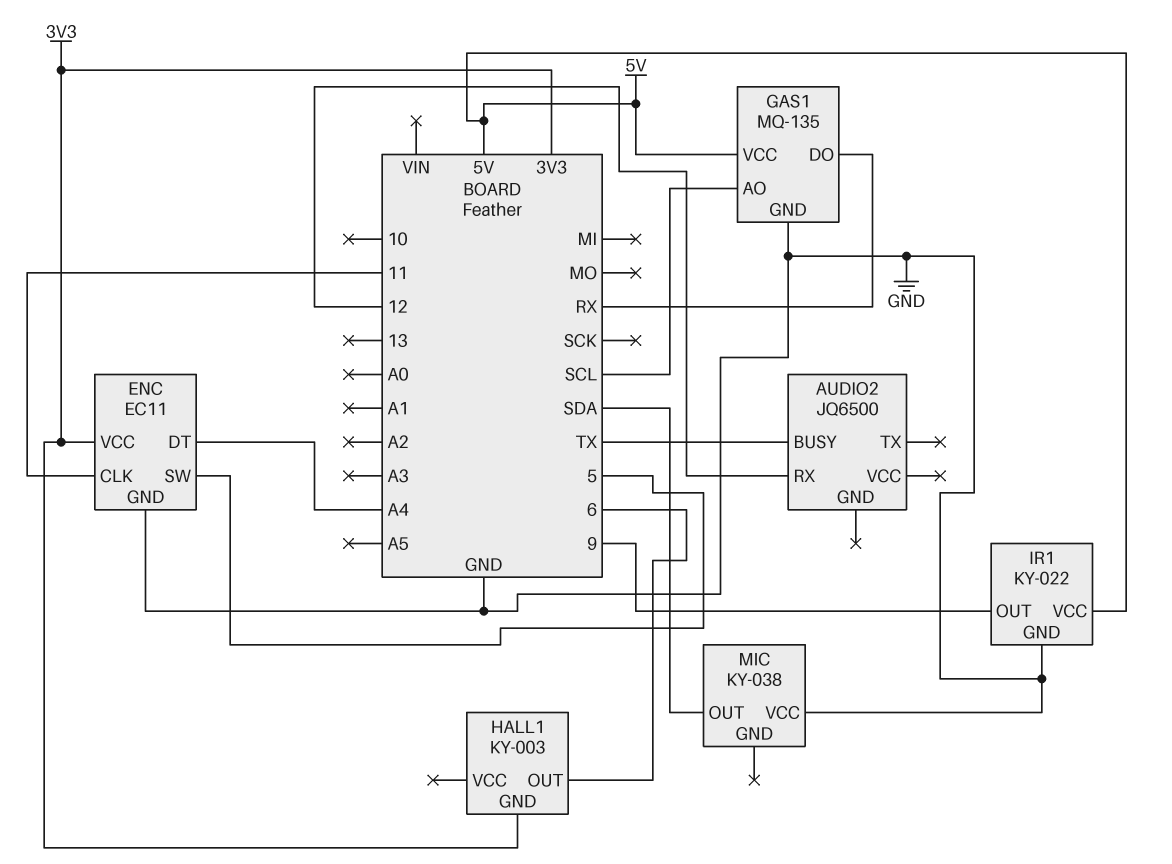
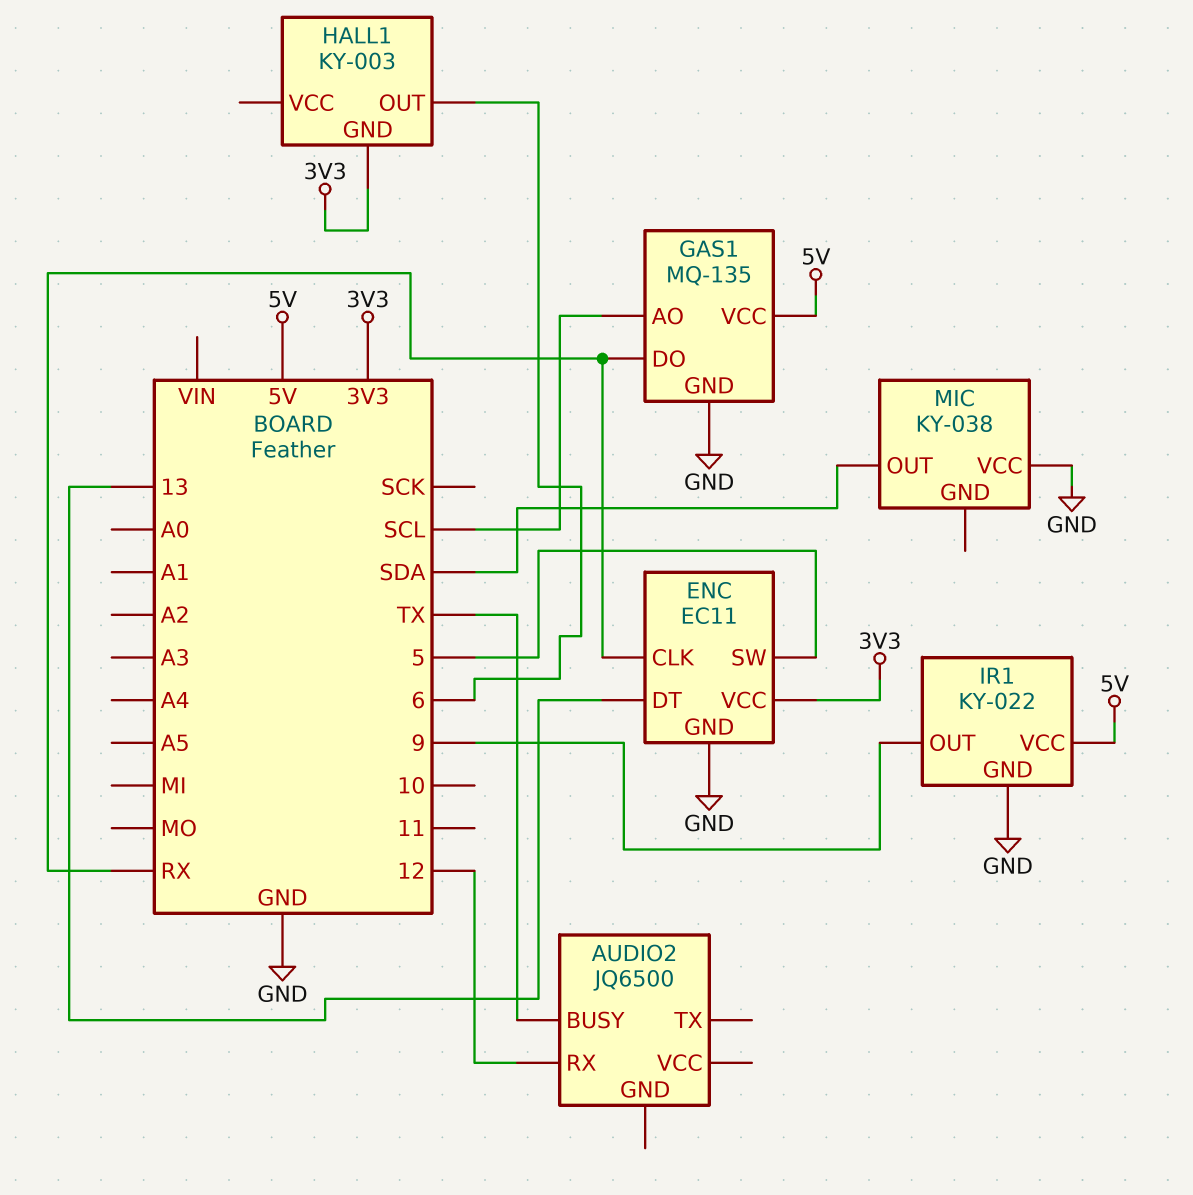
ENC pin CLK: 11 -> RX
ENC pin DT: A4 -> 13

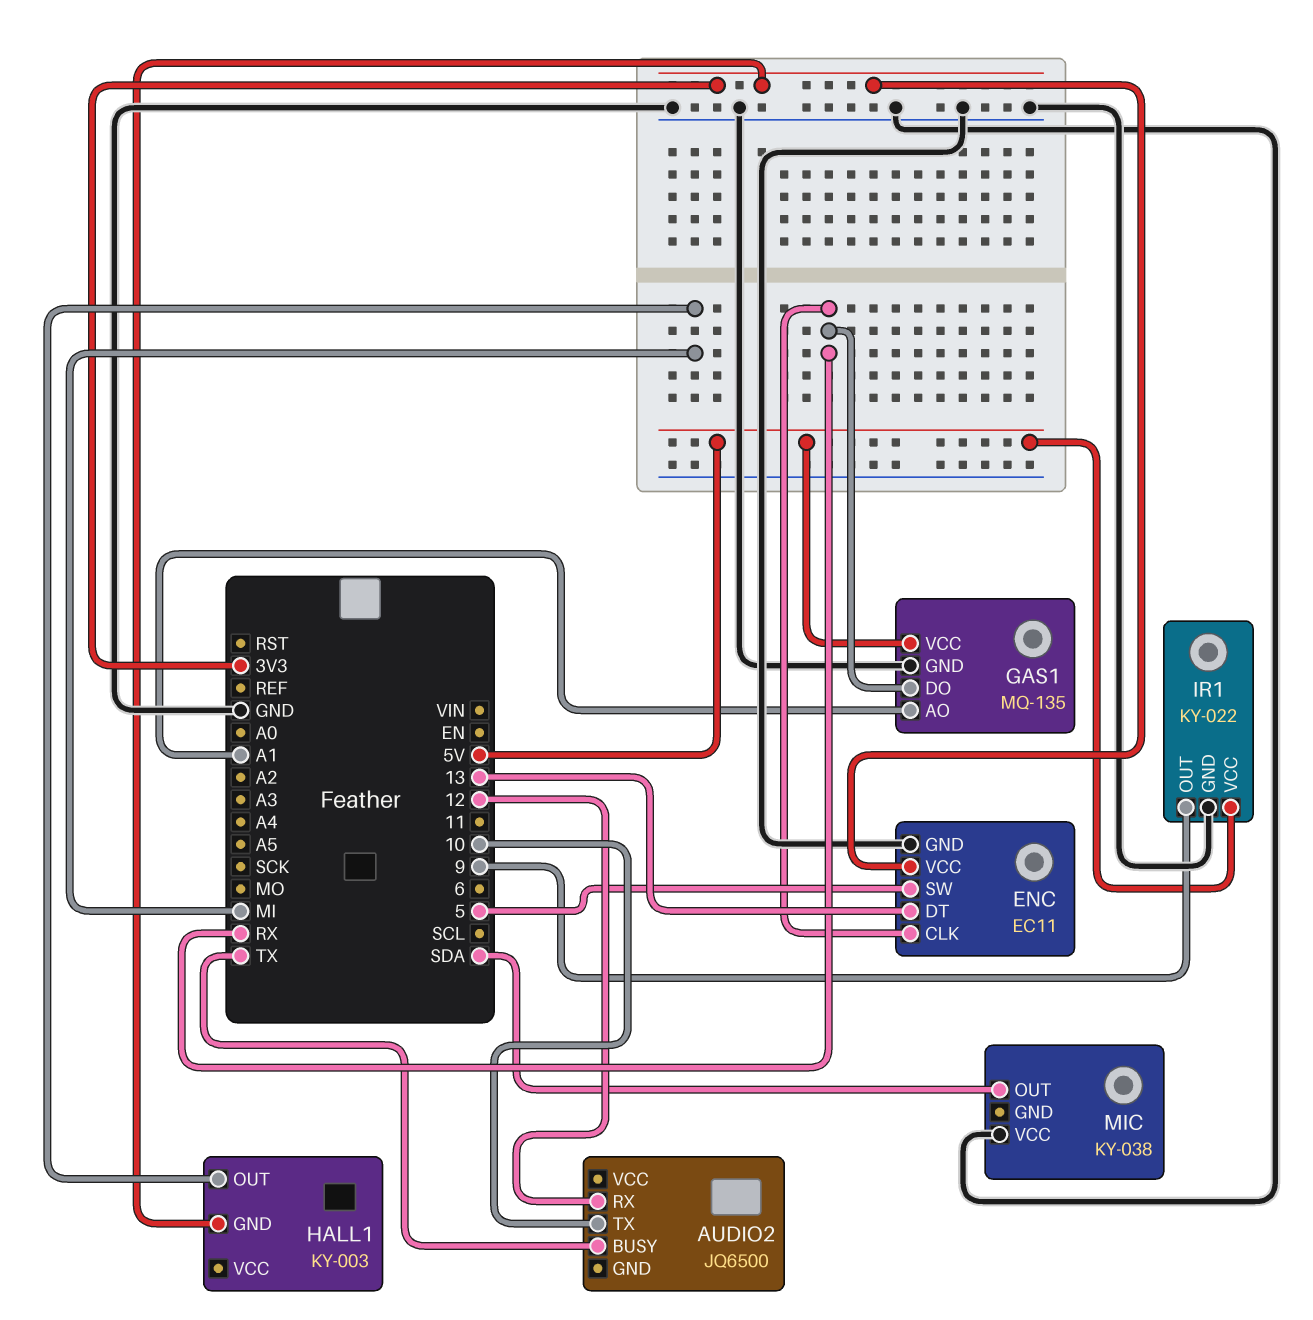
AUDIO2 pin TX: none -> 10
GAS1 pin AO: SCL -> A1
HALL1 pin OUT: 6 -> MI

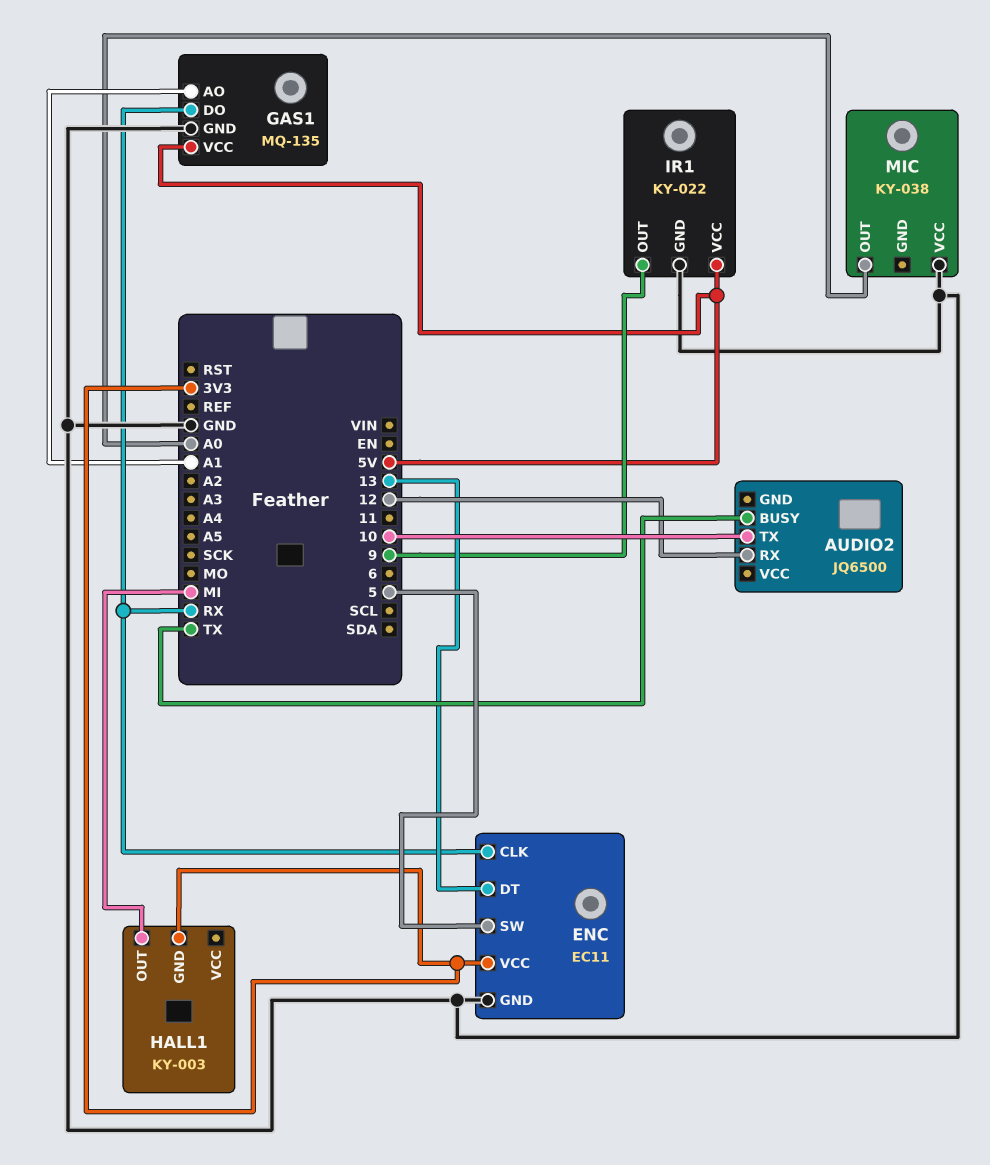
MIC pin OUT: SDA -> A0

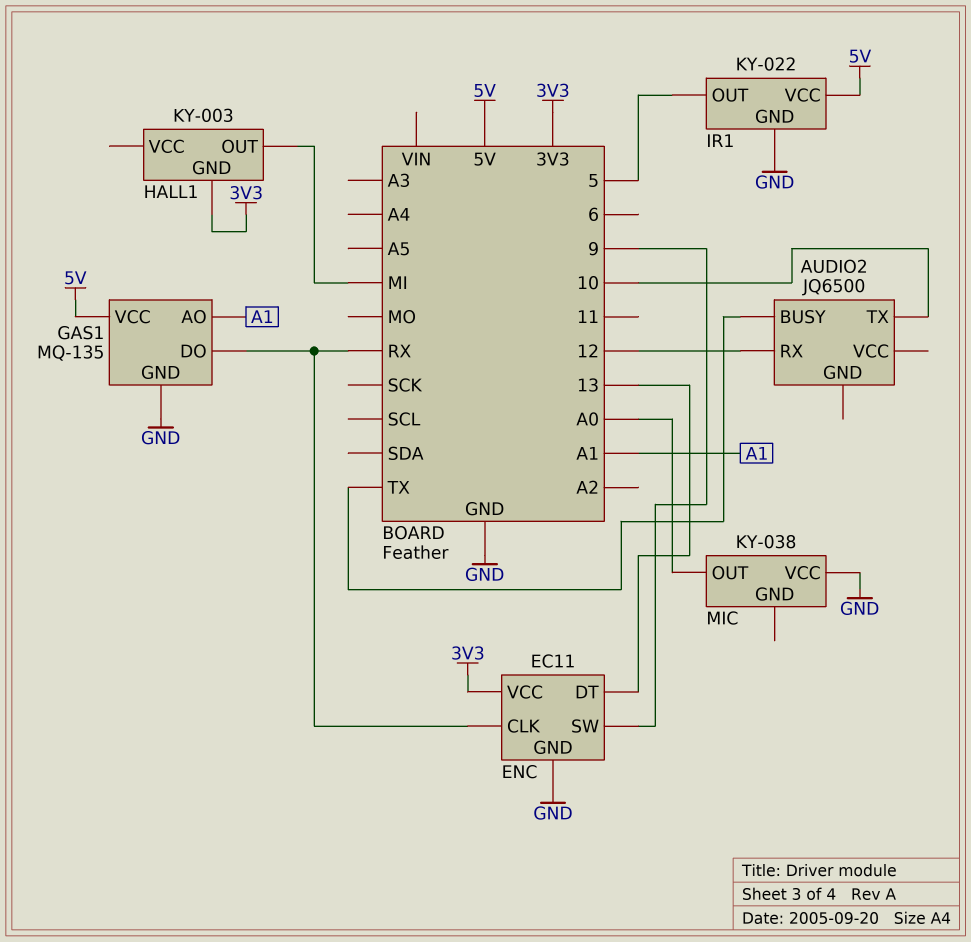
ENC pin SW: 5 -> 9
IR1 pin OUT: 9 -> 5

